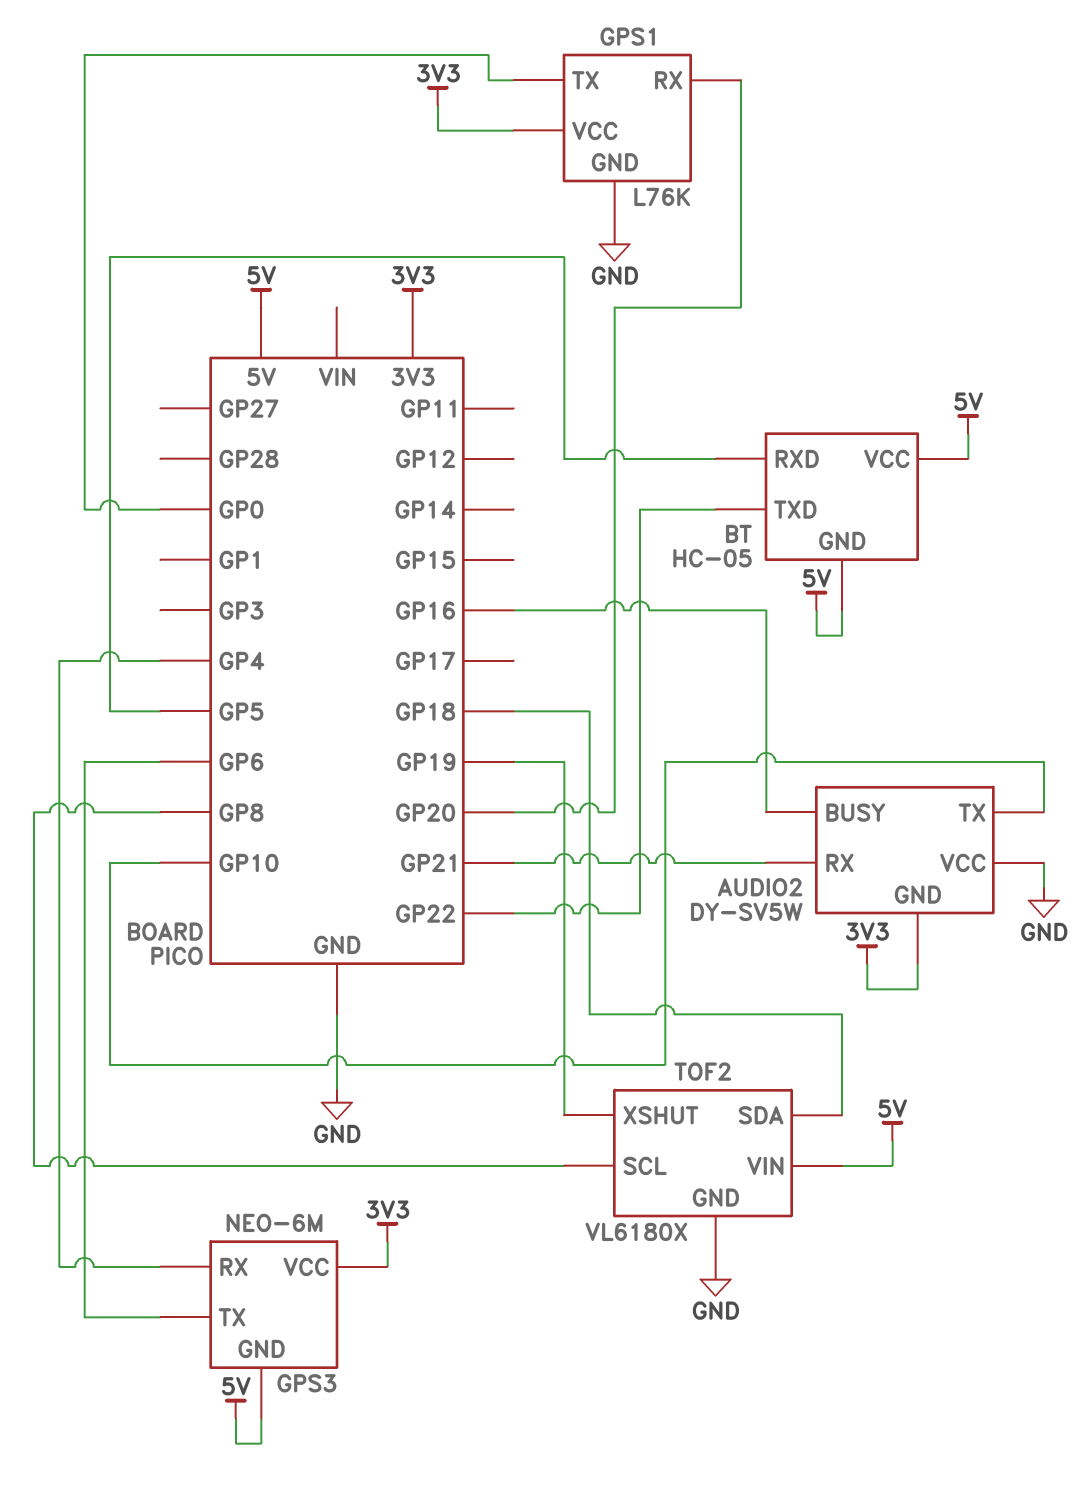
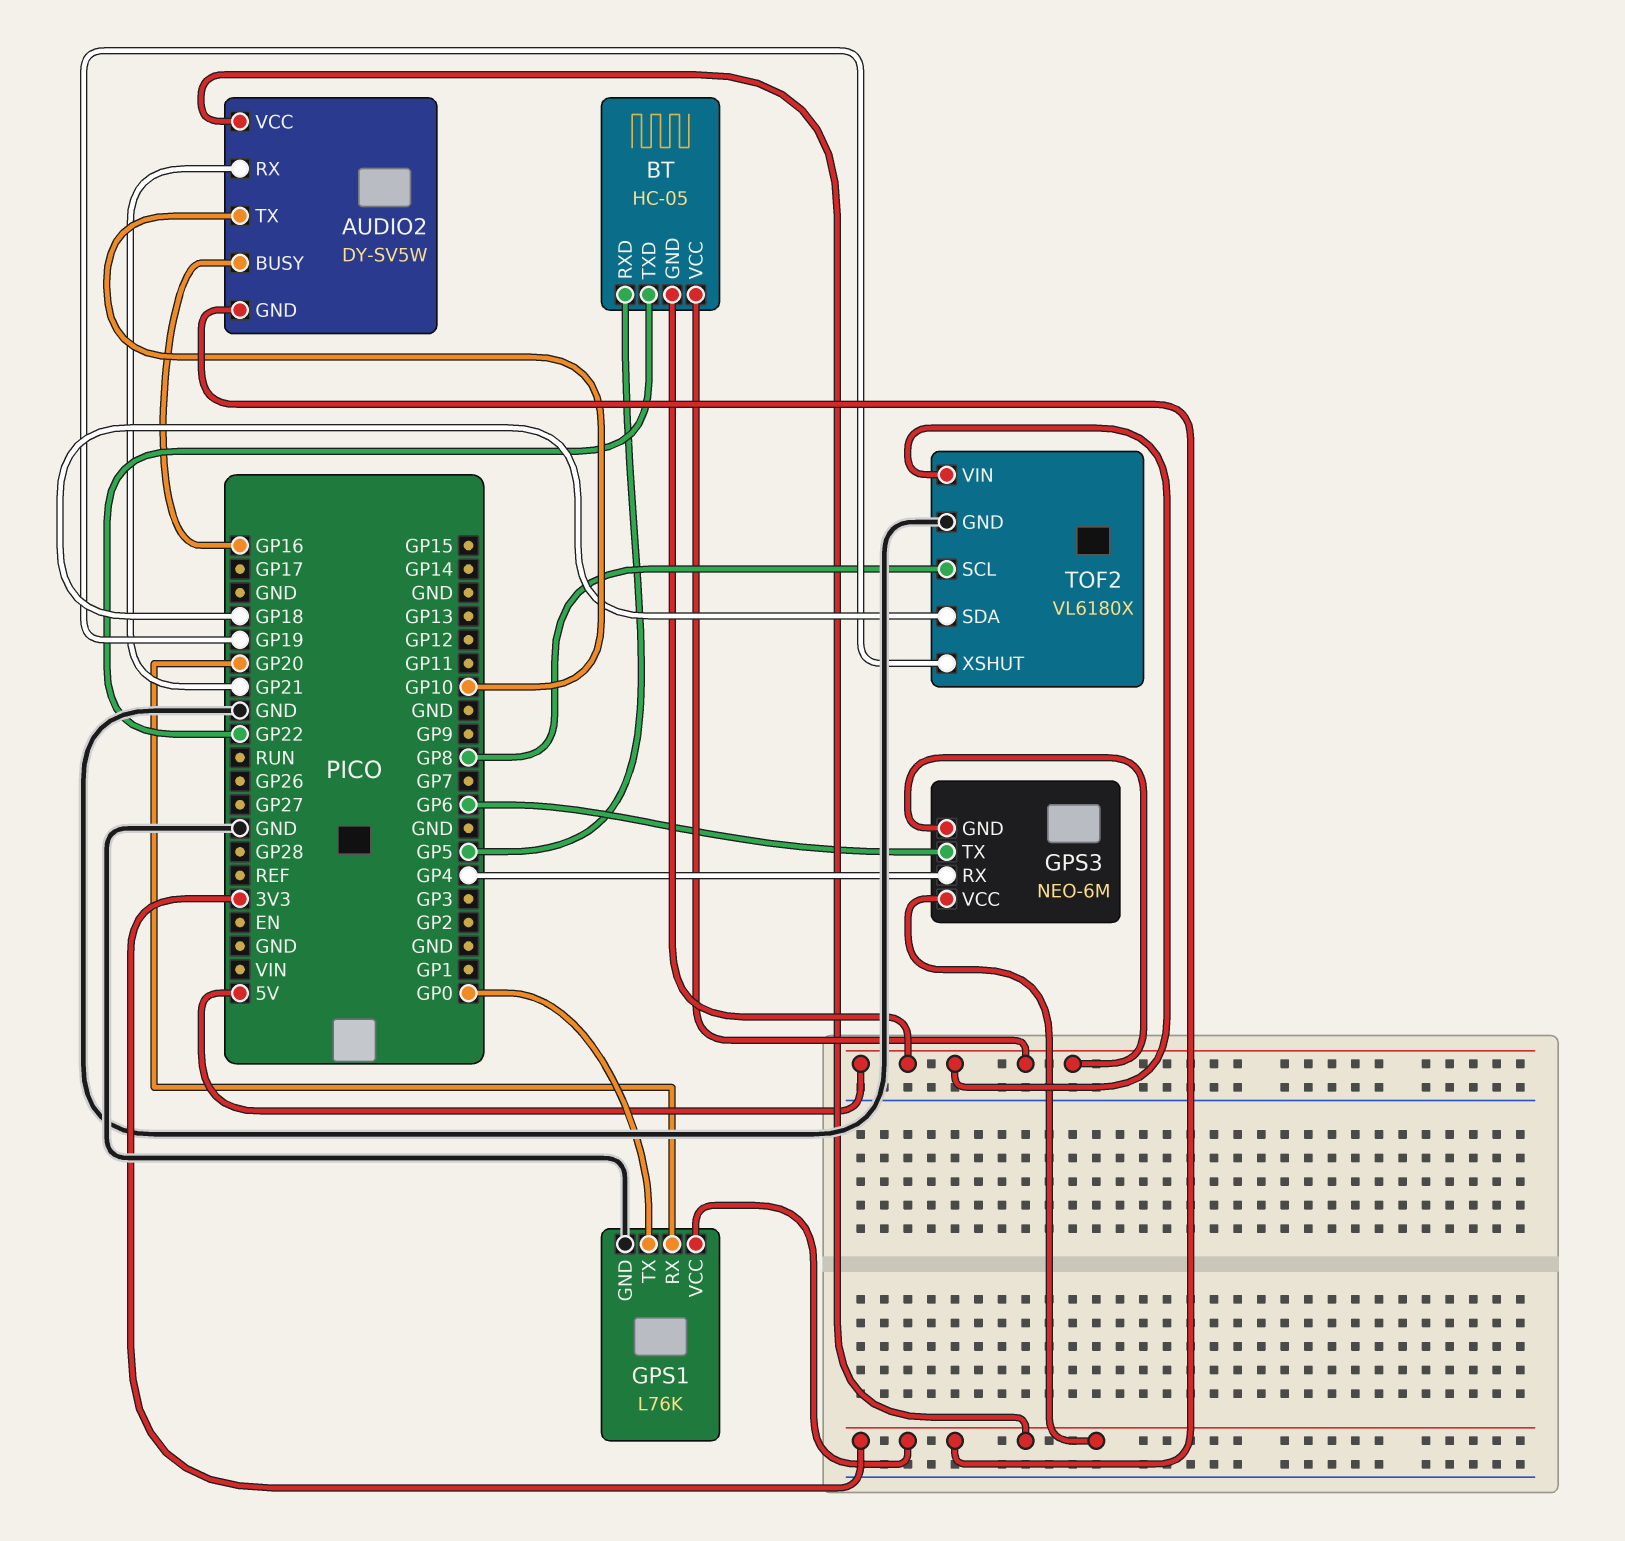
AUDIO2 pin VCC: GND -> 3V3

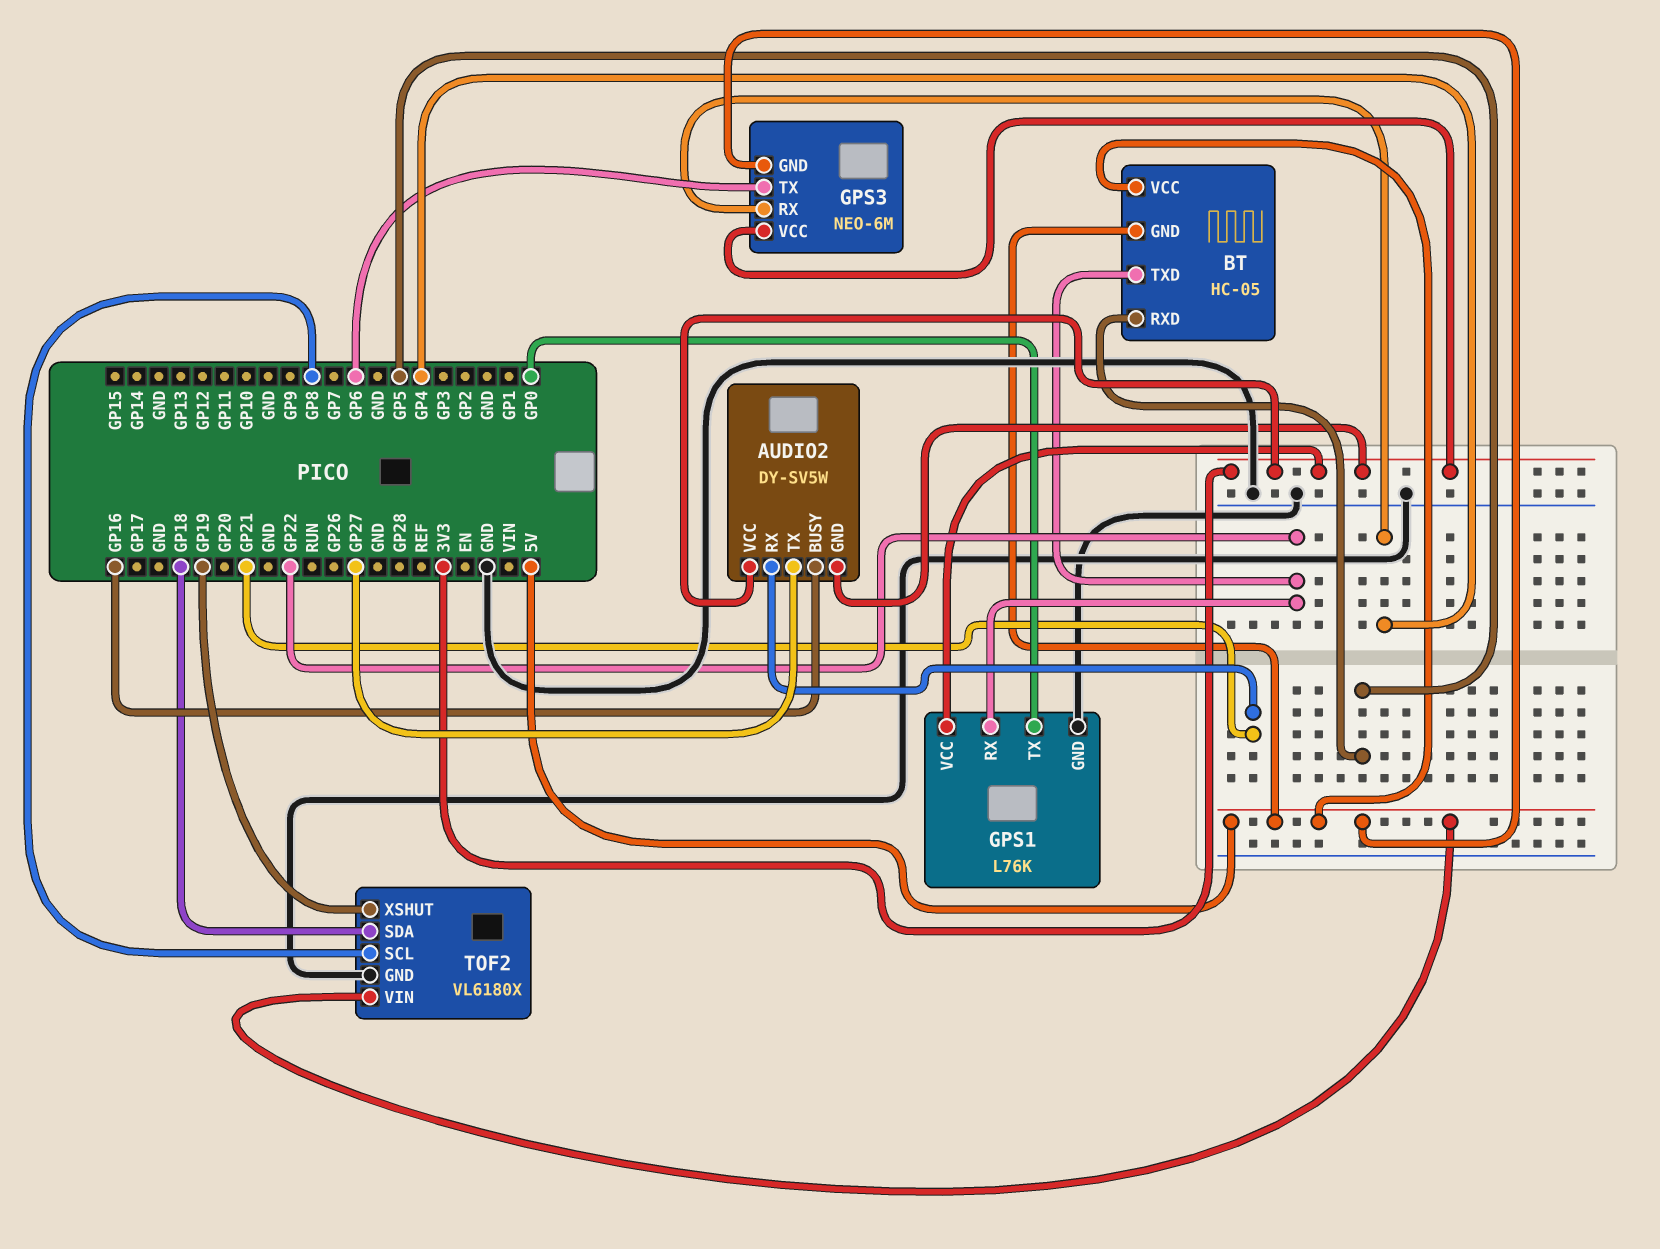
AUDIO2 pin TX: GP10 -> GP27
GPS1 pin RX: GP20 -> GP22

